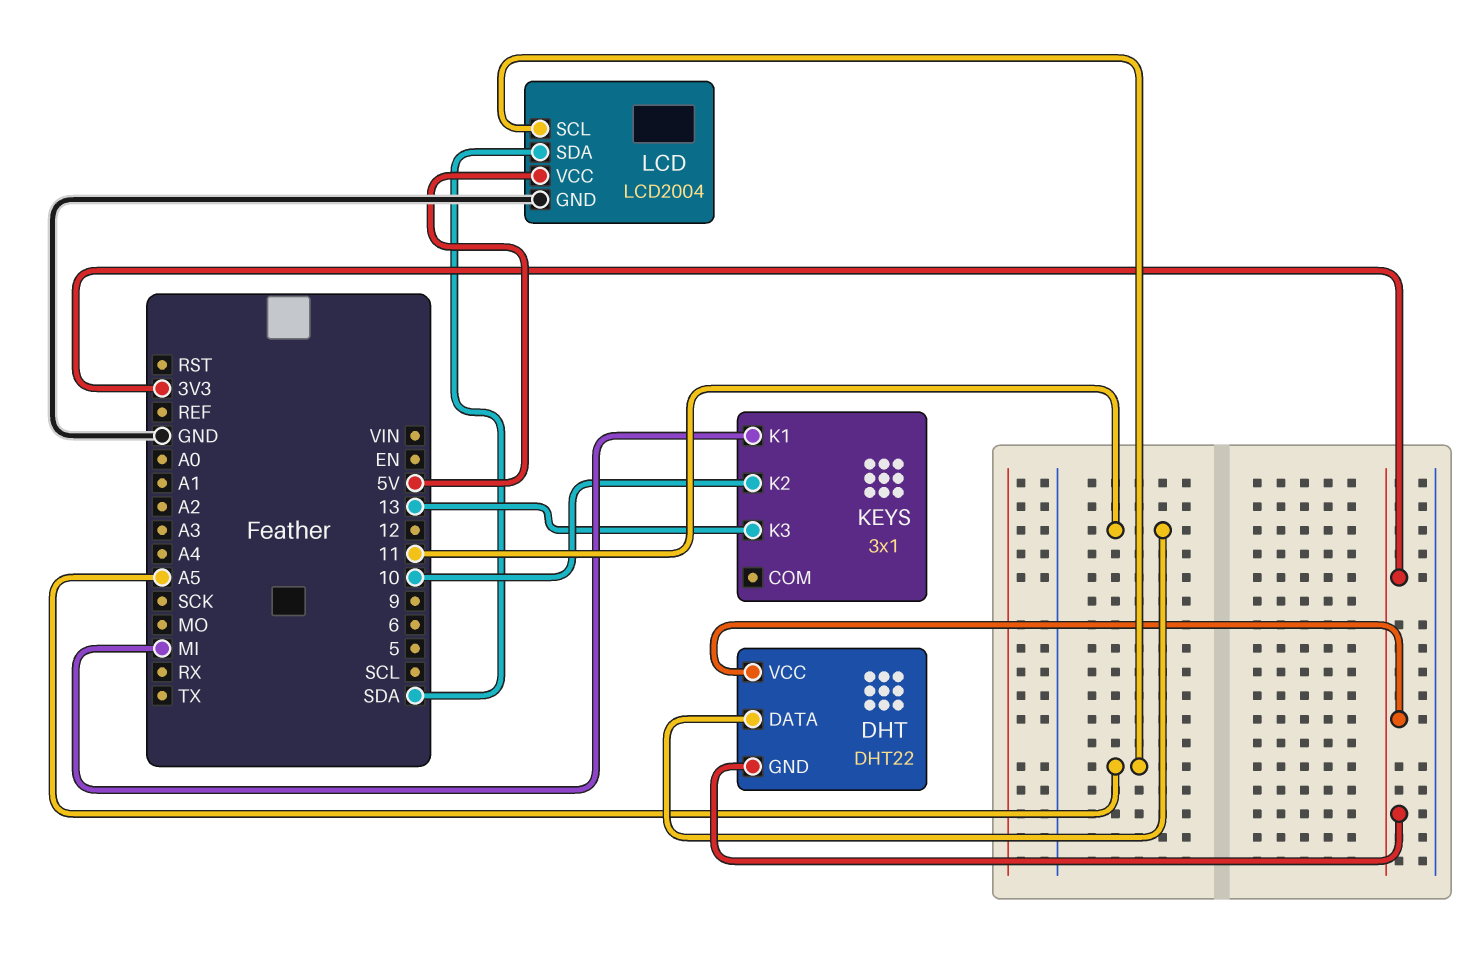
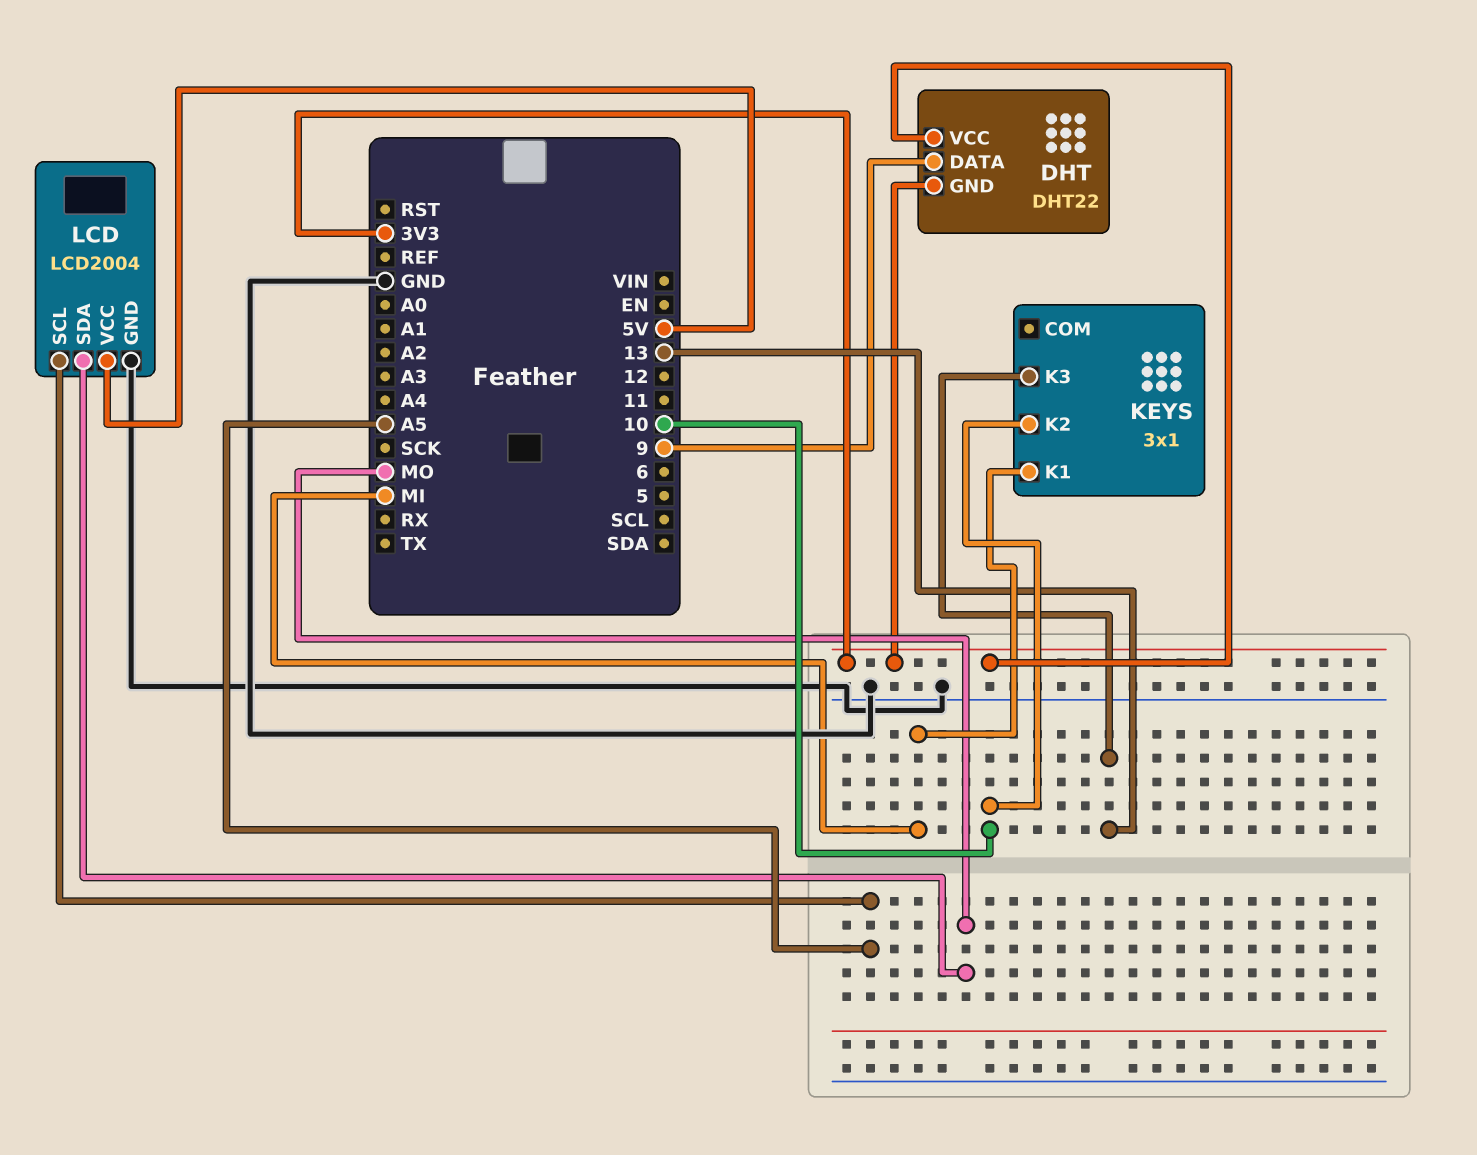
DHT pin DATA: 11 -> 9
LCD pin SDA: SDA -> MO

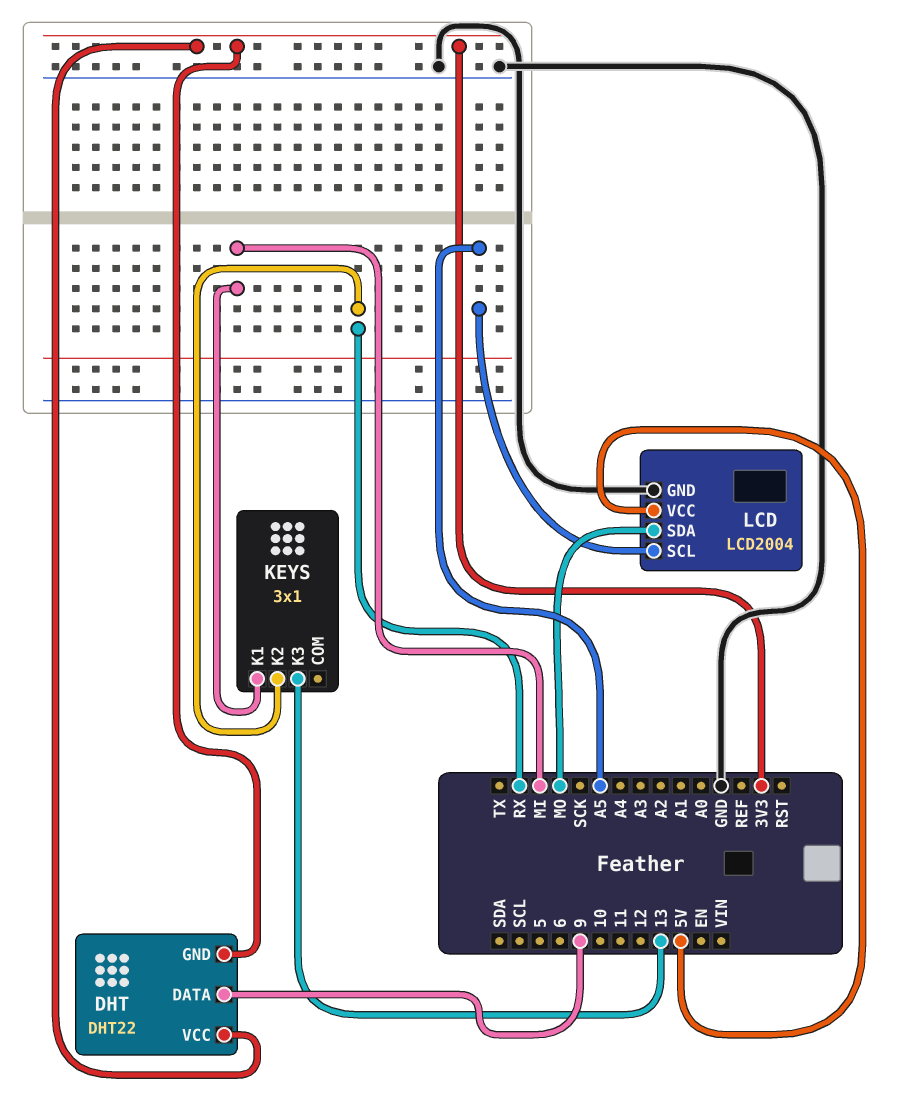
KEYS pin K2: 10 -> RX

